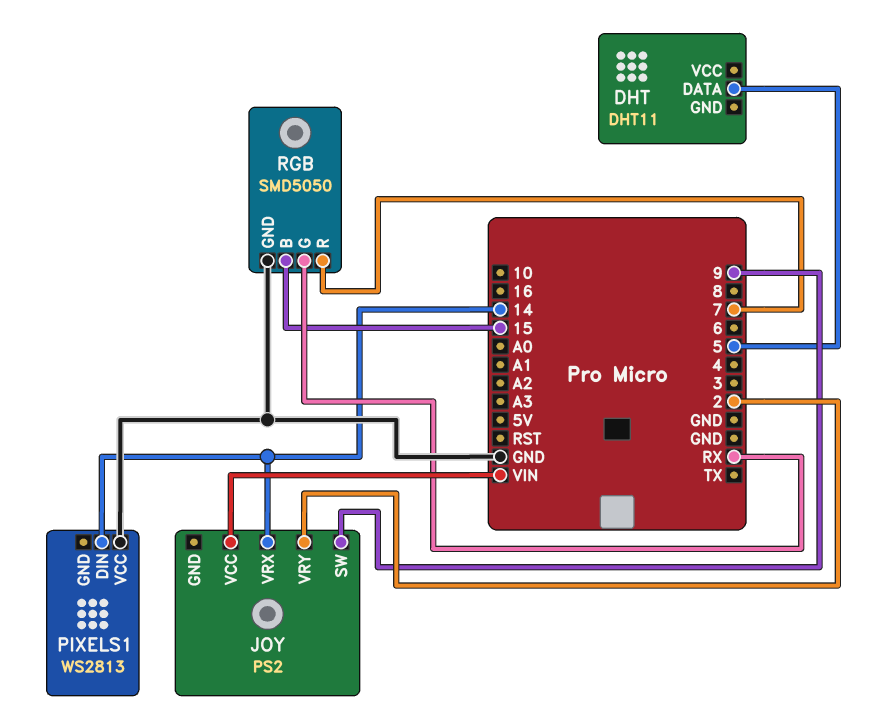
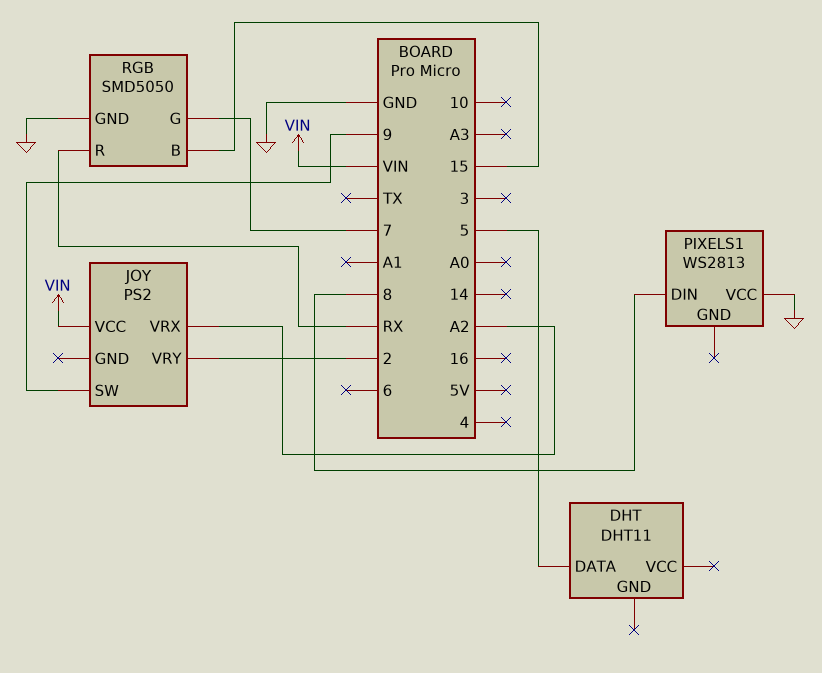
JOY pin VRX: 14 -> A2
PIXELS1 pin DIN: 14 -> 8
RGB pin G: RX -> 7
RGB pin R: 7 -> RX

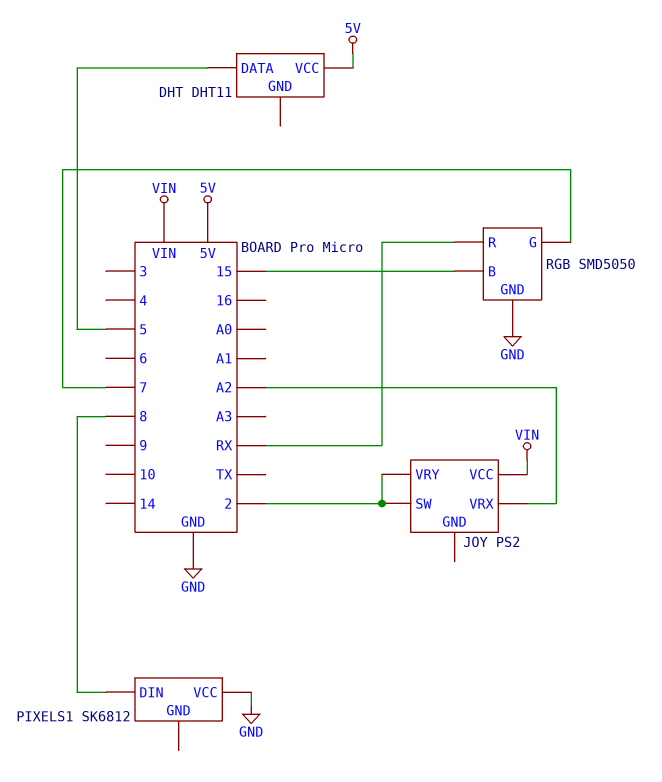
DHT pin VCC: none -> 5V
JOY pin SW: 9 -> 2
PIXELS1: WS2813 -> SK6812

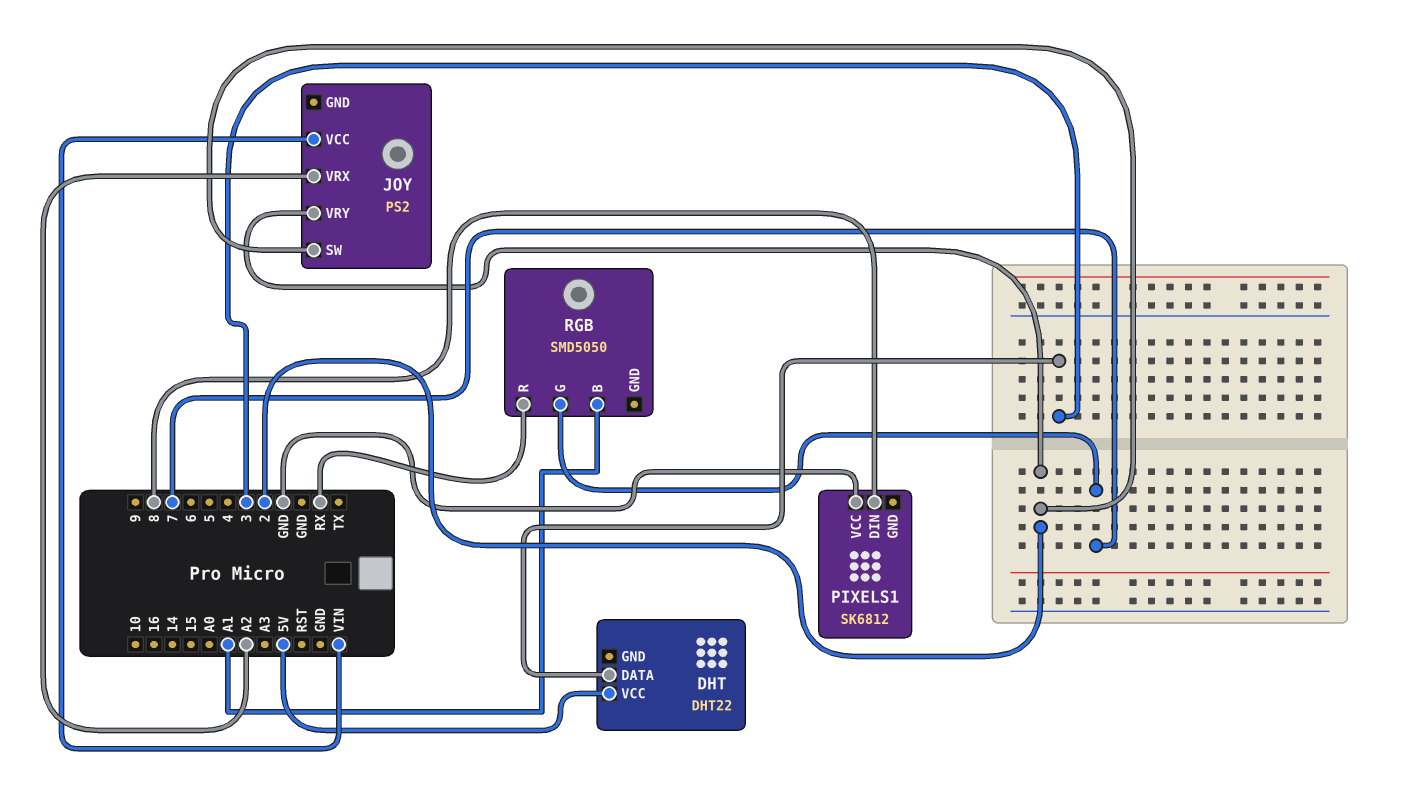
DHT: DHT11 -> DHT22
DHT pin DATA: 5 -> 3
RGB pin B: 15 -> A1
RGB pin GND: GND -> none

